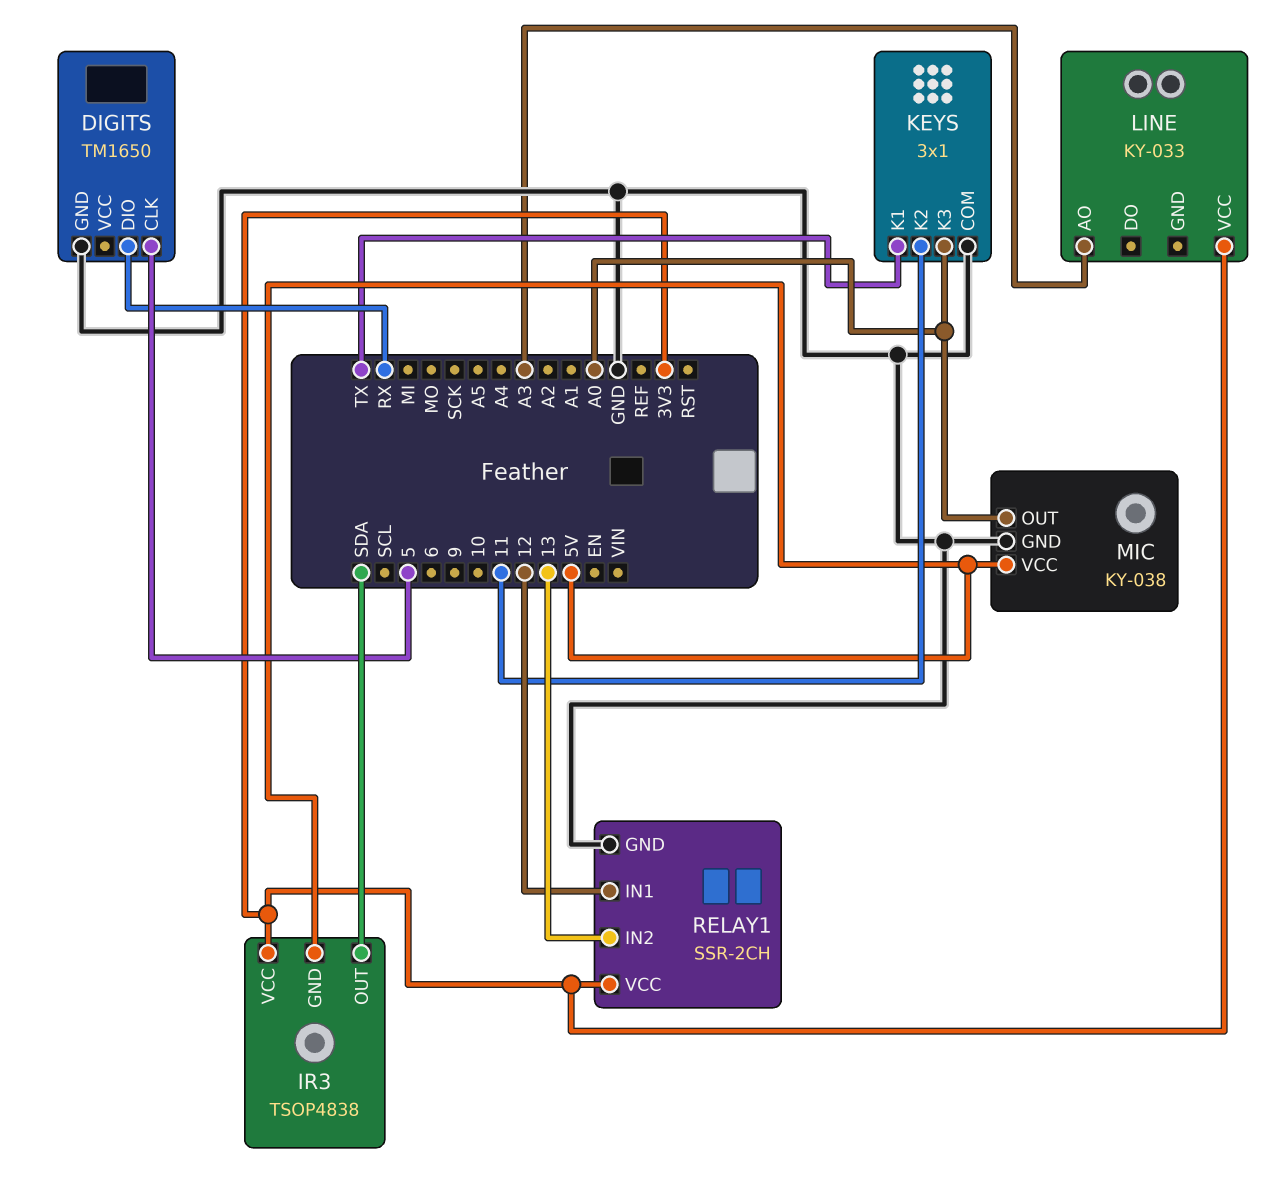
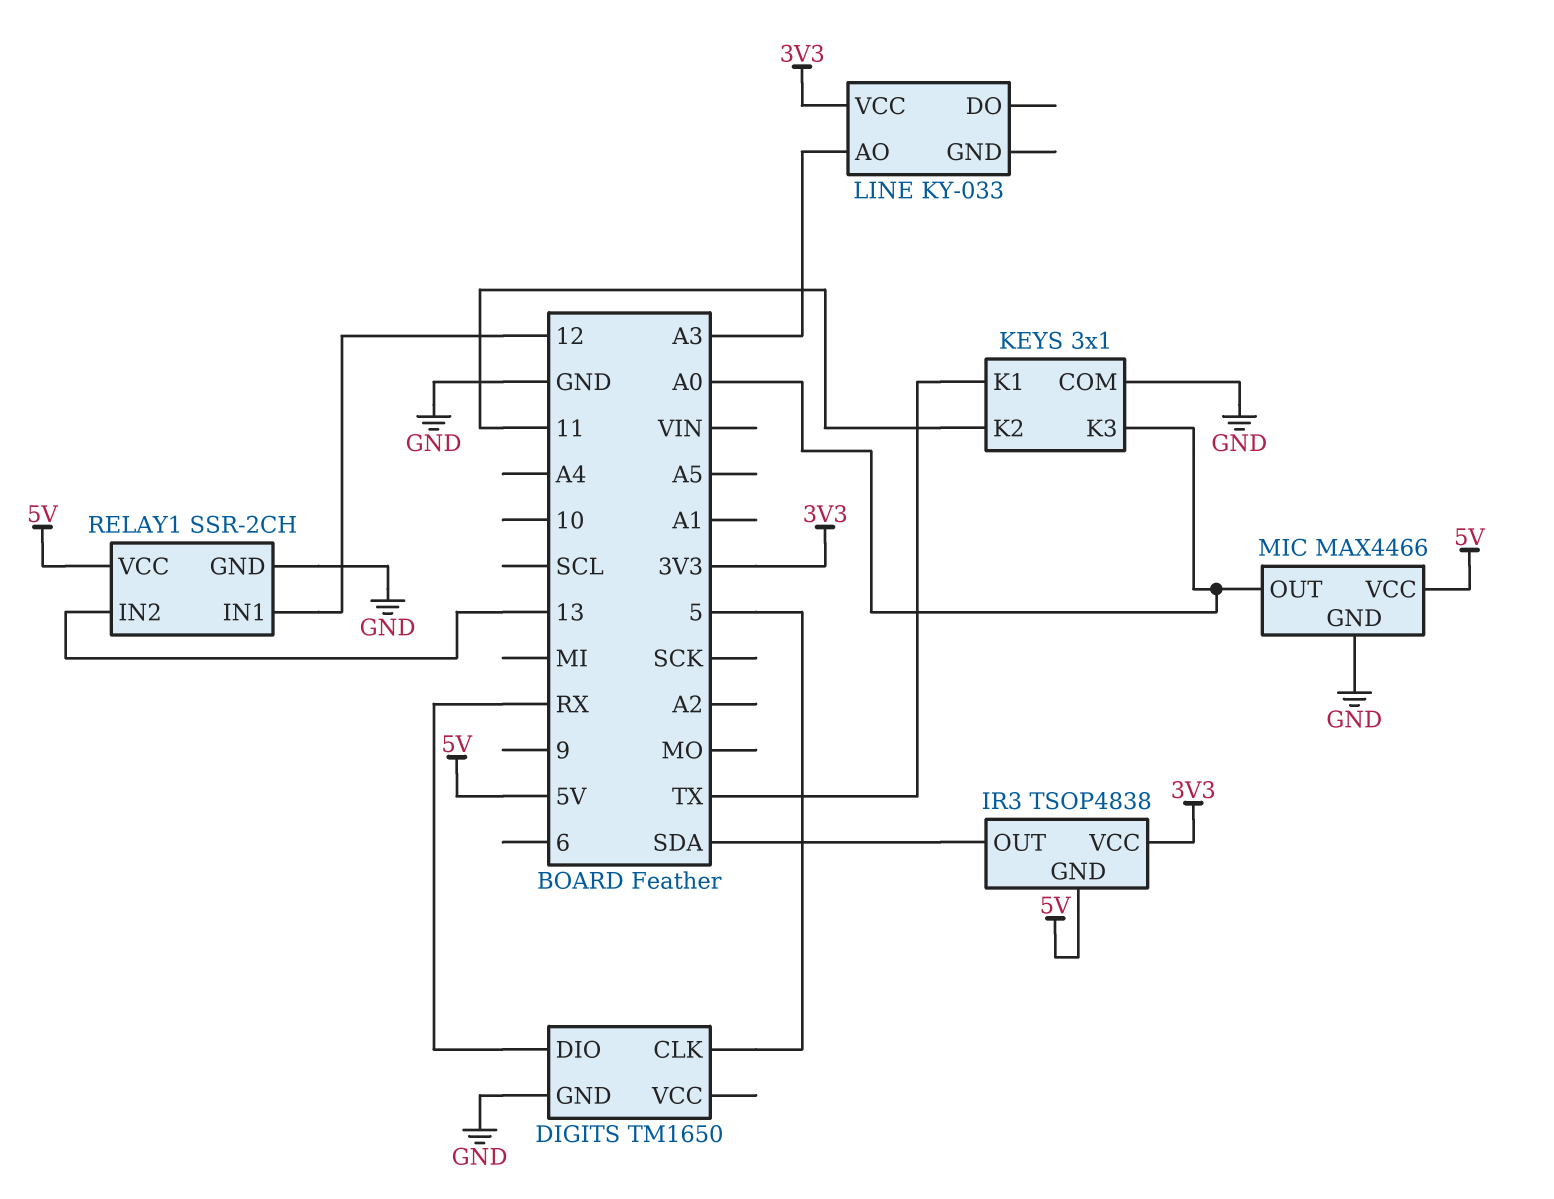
MIC: KY-038 -> MAX4466
RELAY1 pin VCC: 3V3 -> 5V

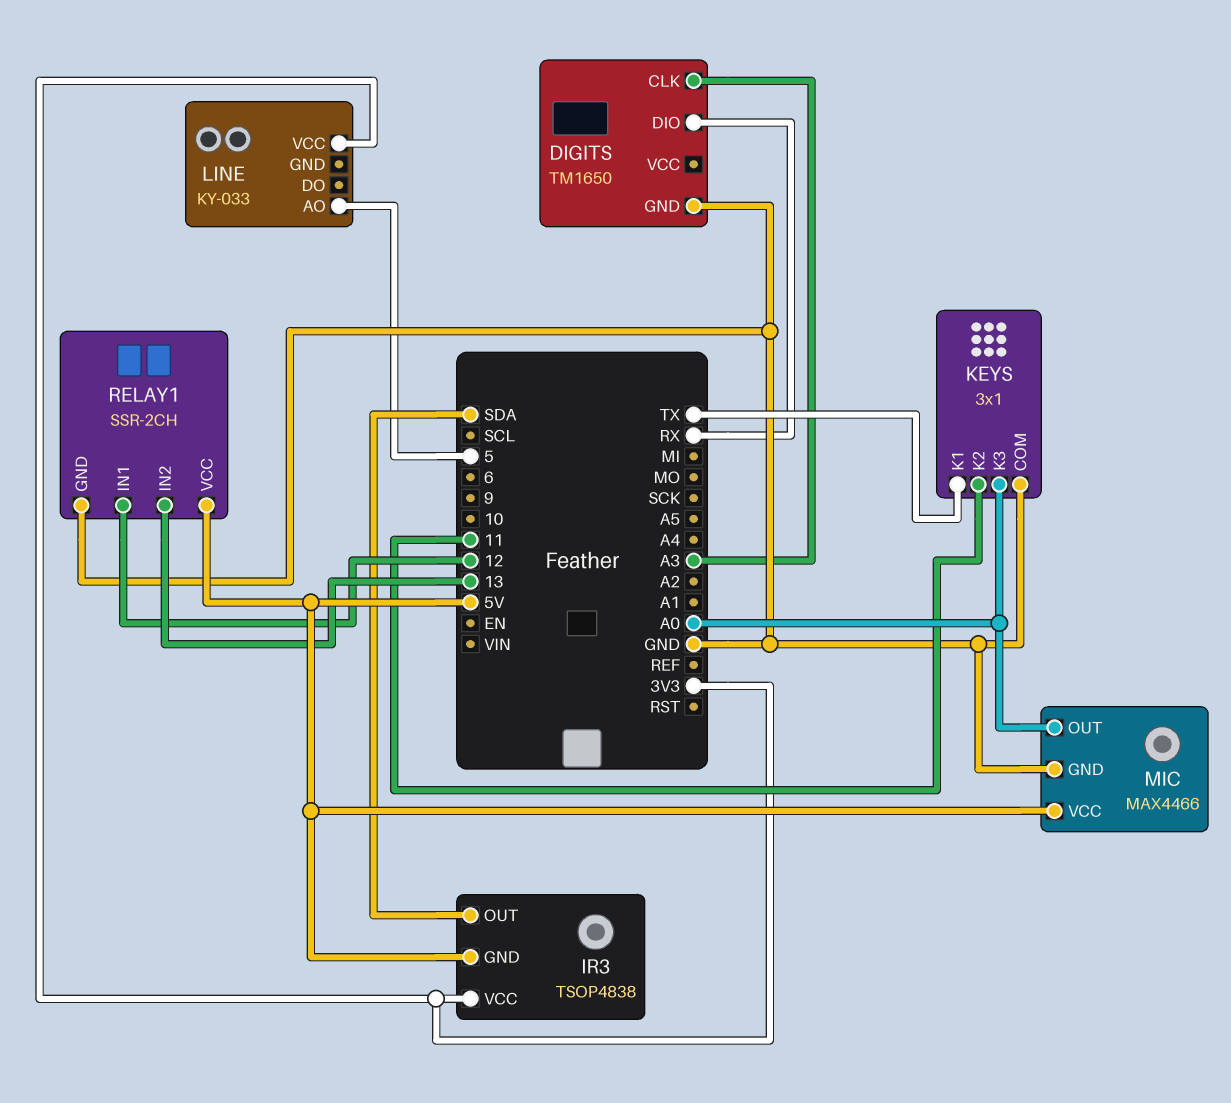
DIGITS pin CLK: 5 -> A3
LINE pin AO: A3 -> 5

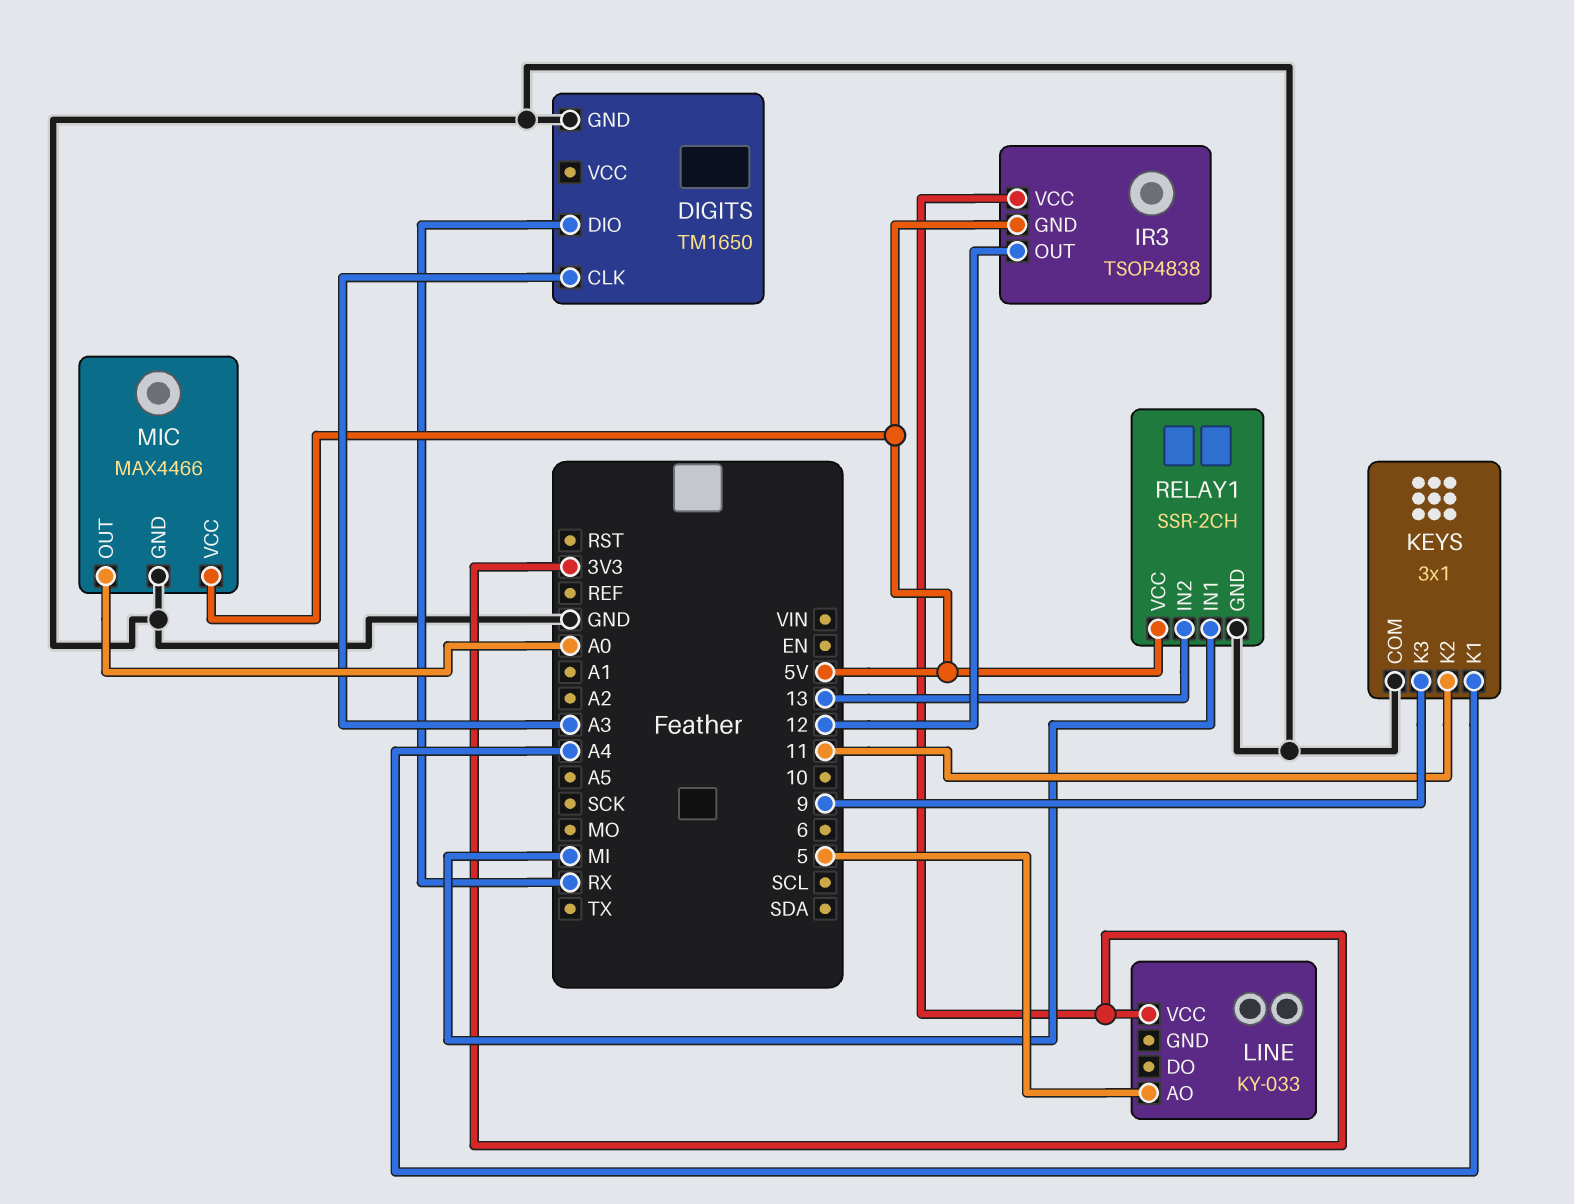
IR3 pin OUT: SDA -> 12
KEYS pin K1: TX -> A4
KEYS pin K3: A0 -> 9
RELAY1 pin IN1: 12 -> MI

